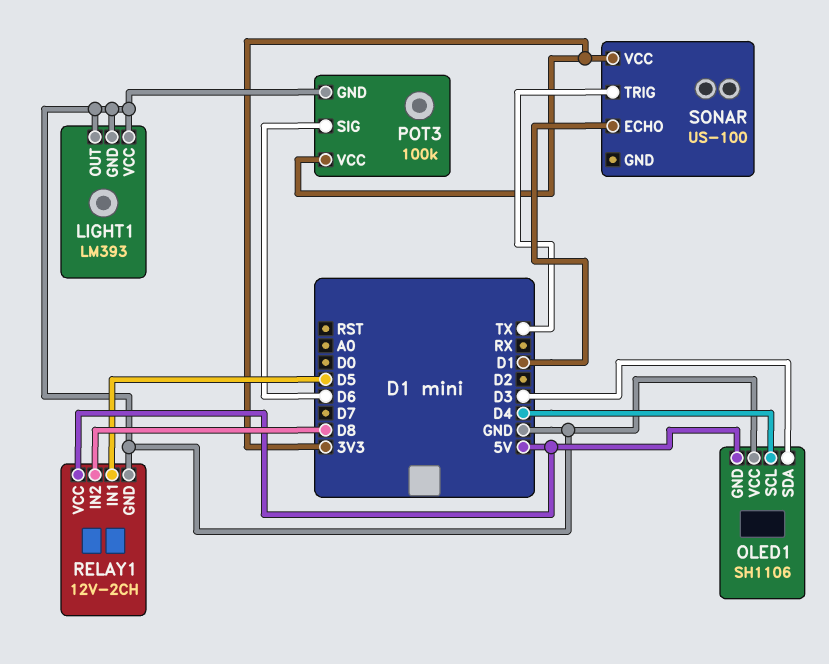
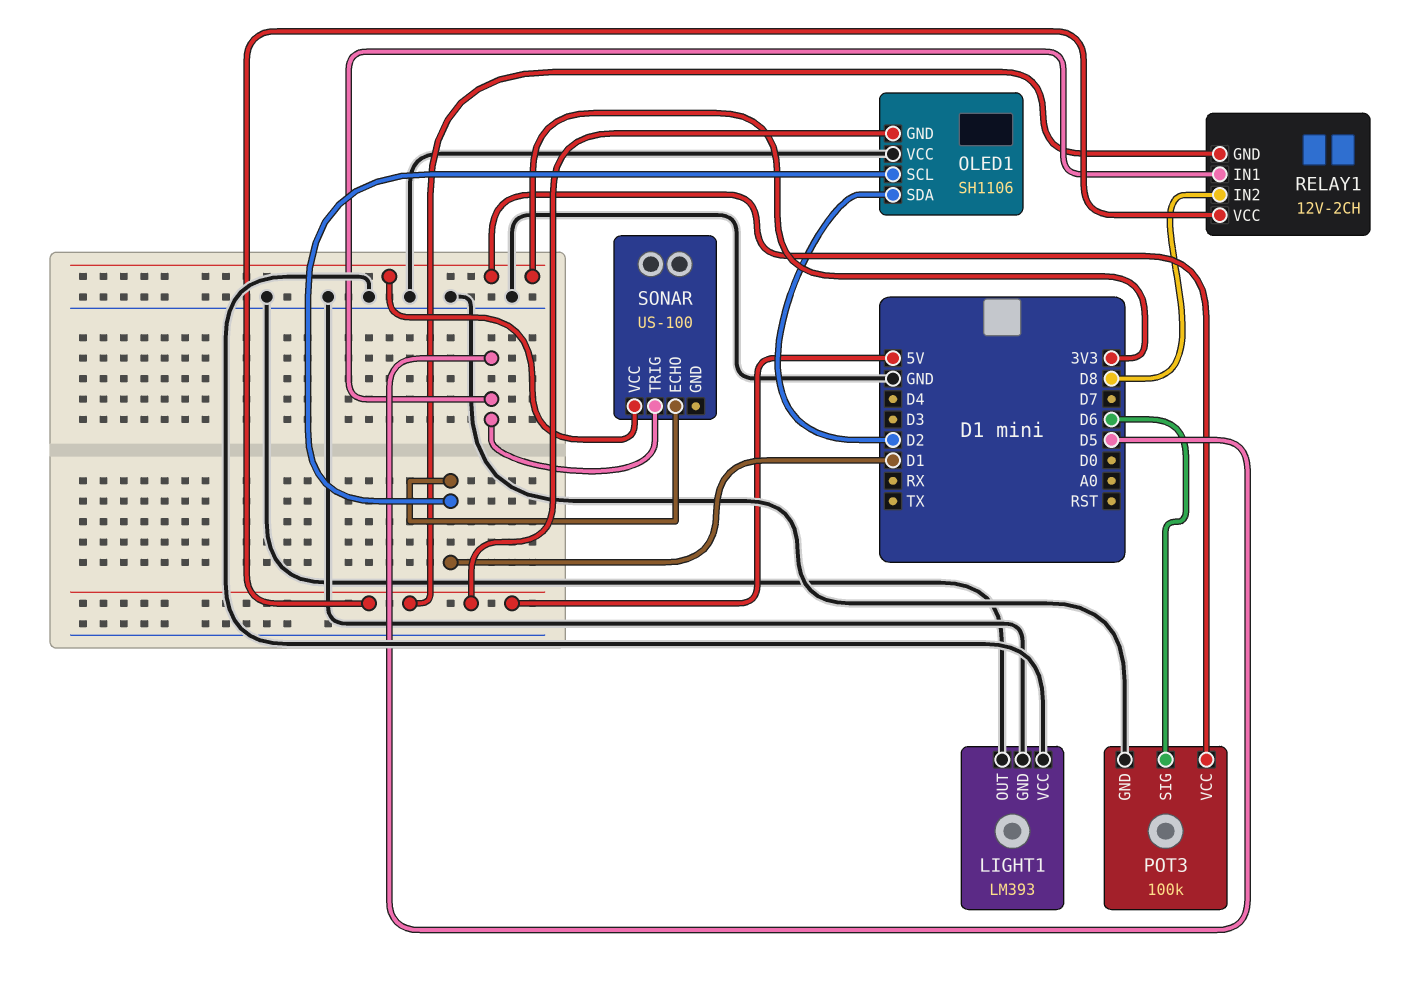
OLED1 pin SCL: D4 -> D1
OLED1 pin SDA: D3 -> D2
RELAY1 pin GND: GND -> 5V
SONAR pin TRIG: TX -> D5

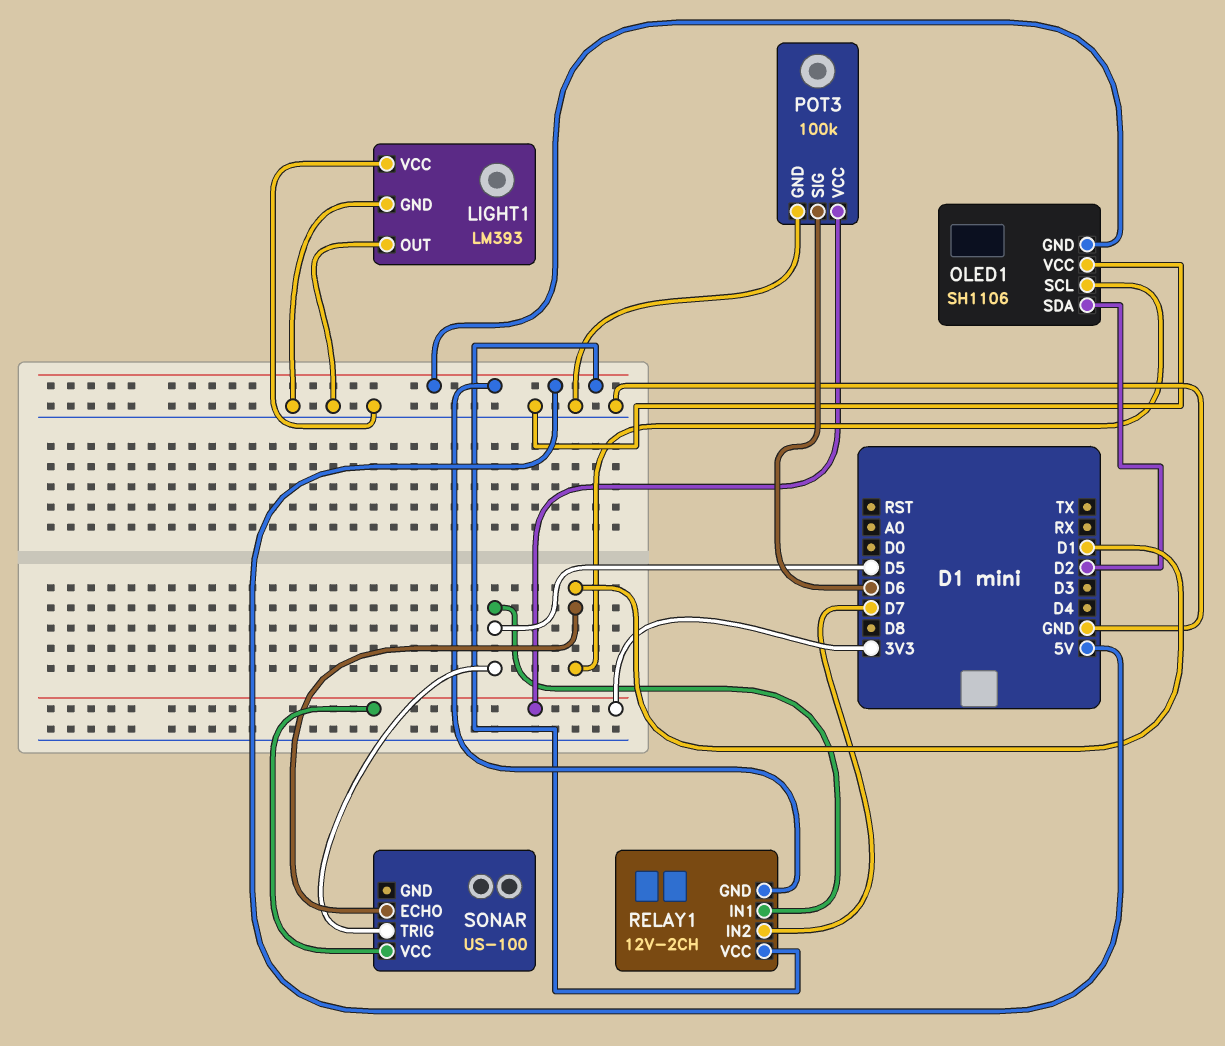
RELAY1 pin IN2: D8 -> D7

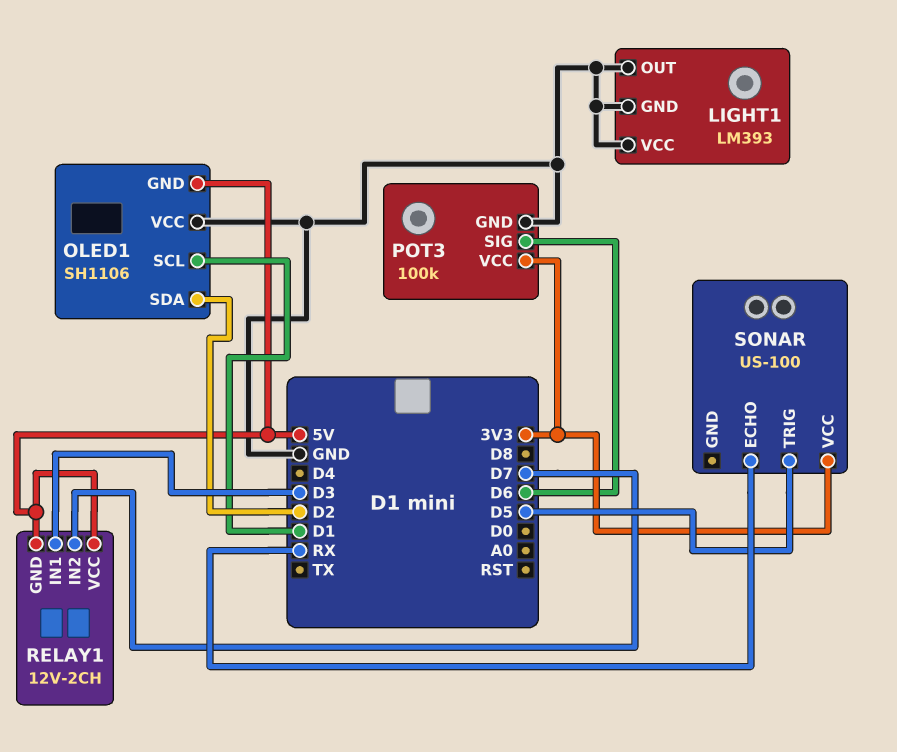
RELAY1 pin IN1: D5 -> D3
SONAR pin ECHO: D1 -> RX

